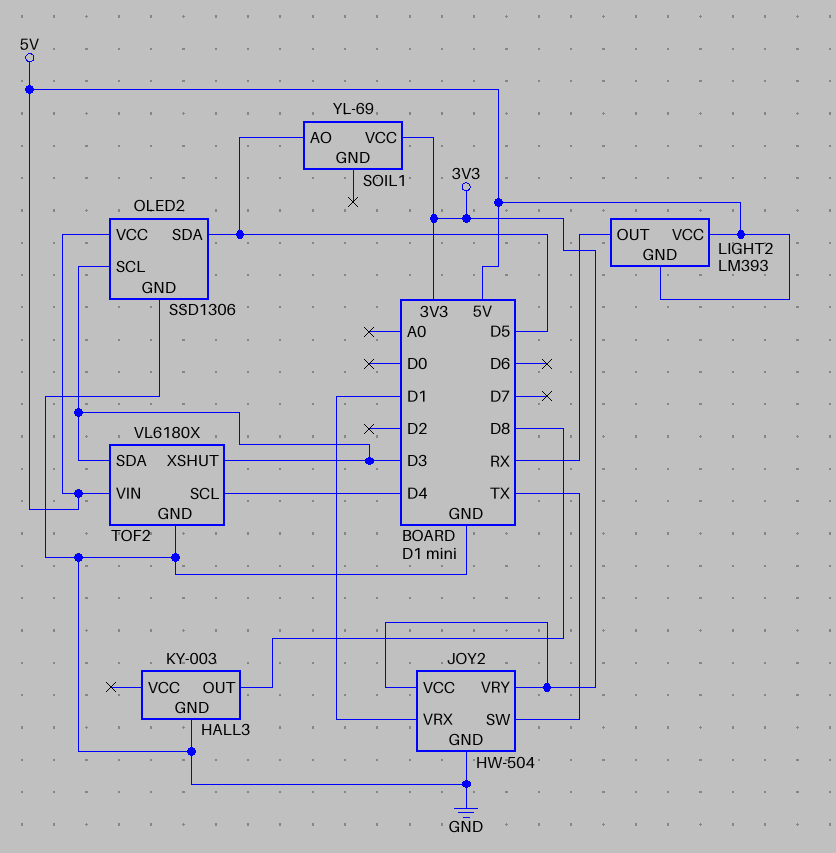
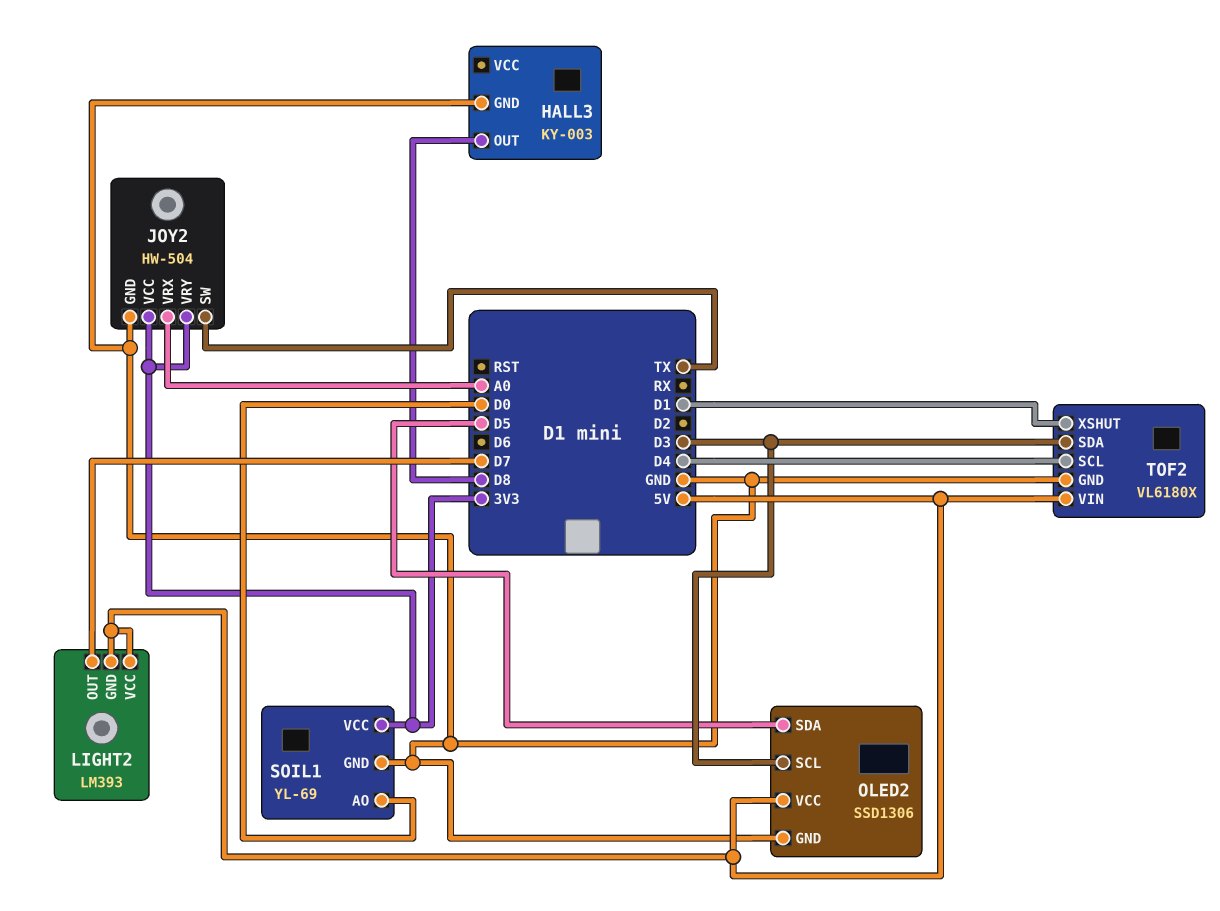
JOY2 pin VRX: D1 -> A0
LIGHT2 pin OUT: RX -> D7
SOIL1 pin AO: D5 -> D0
SOIL1 pin GND: none -> GND
TOF2 pin XSHUT: D3 -> D1

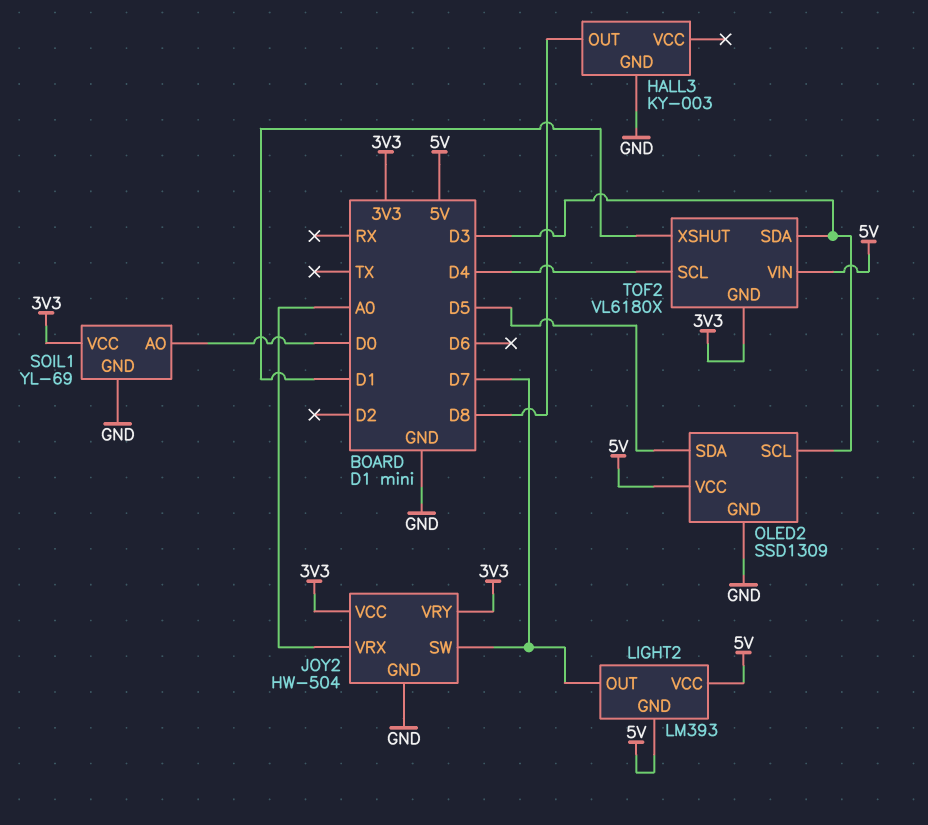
JOY2 pin SW: TX -> D7
OLED2: SSD1306 -> SSD1309
TOF2 pin GND: GND -> 3V3

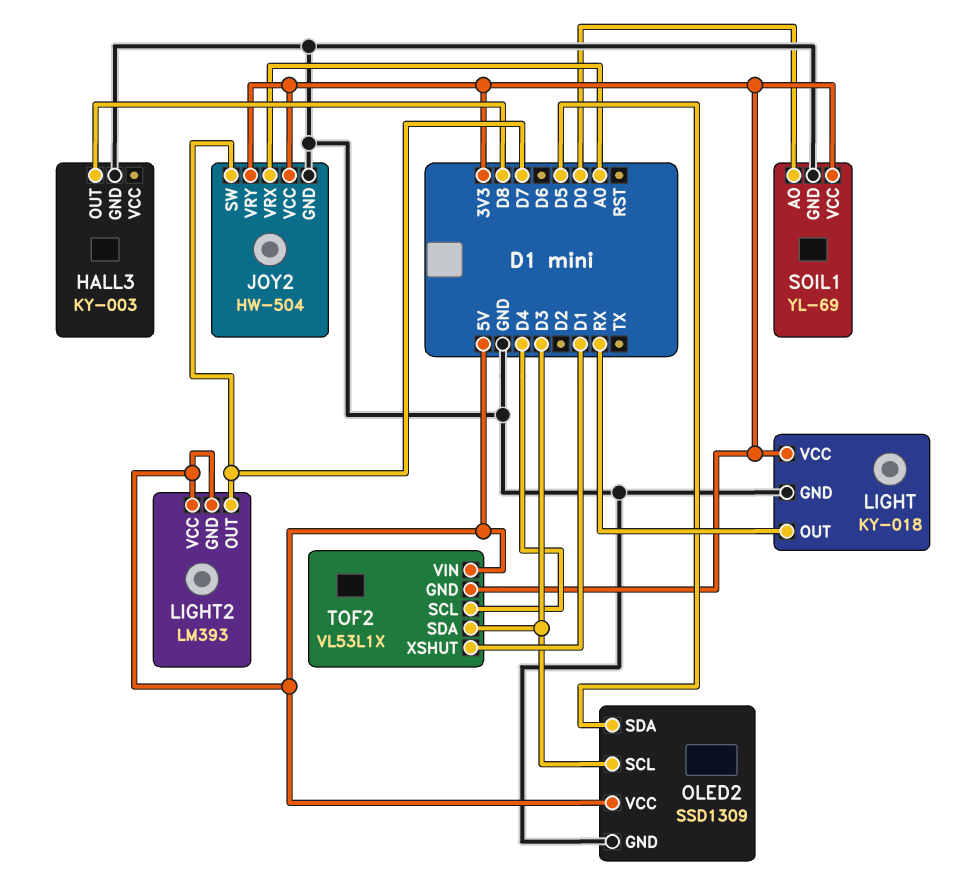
LIGHT: none -> KY-018
LIGHT pin GND: none -> GND
LIGHT pin OUT: none -> RX
LIGHT pin VCC: none -> 3V3
TOF2: VL6180X -> VL53L1X

